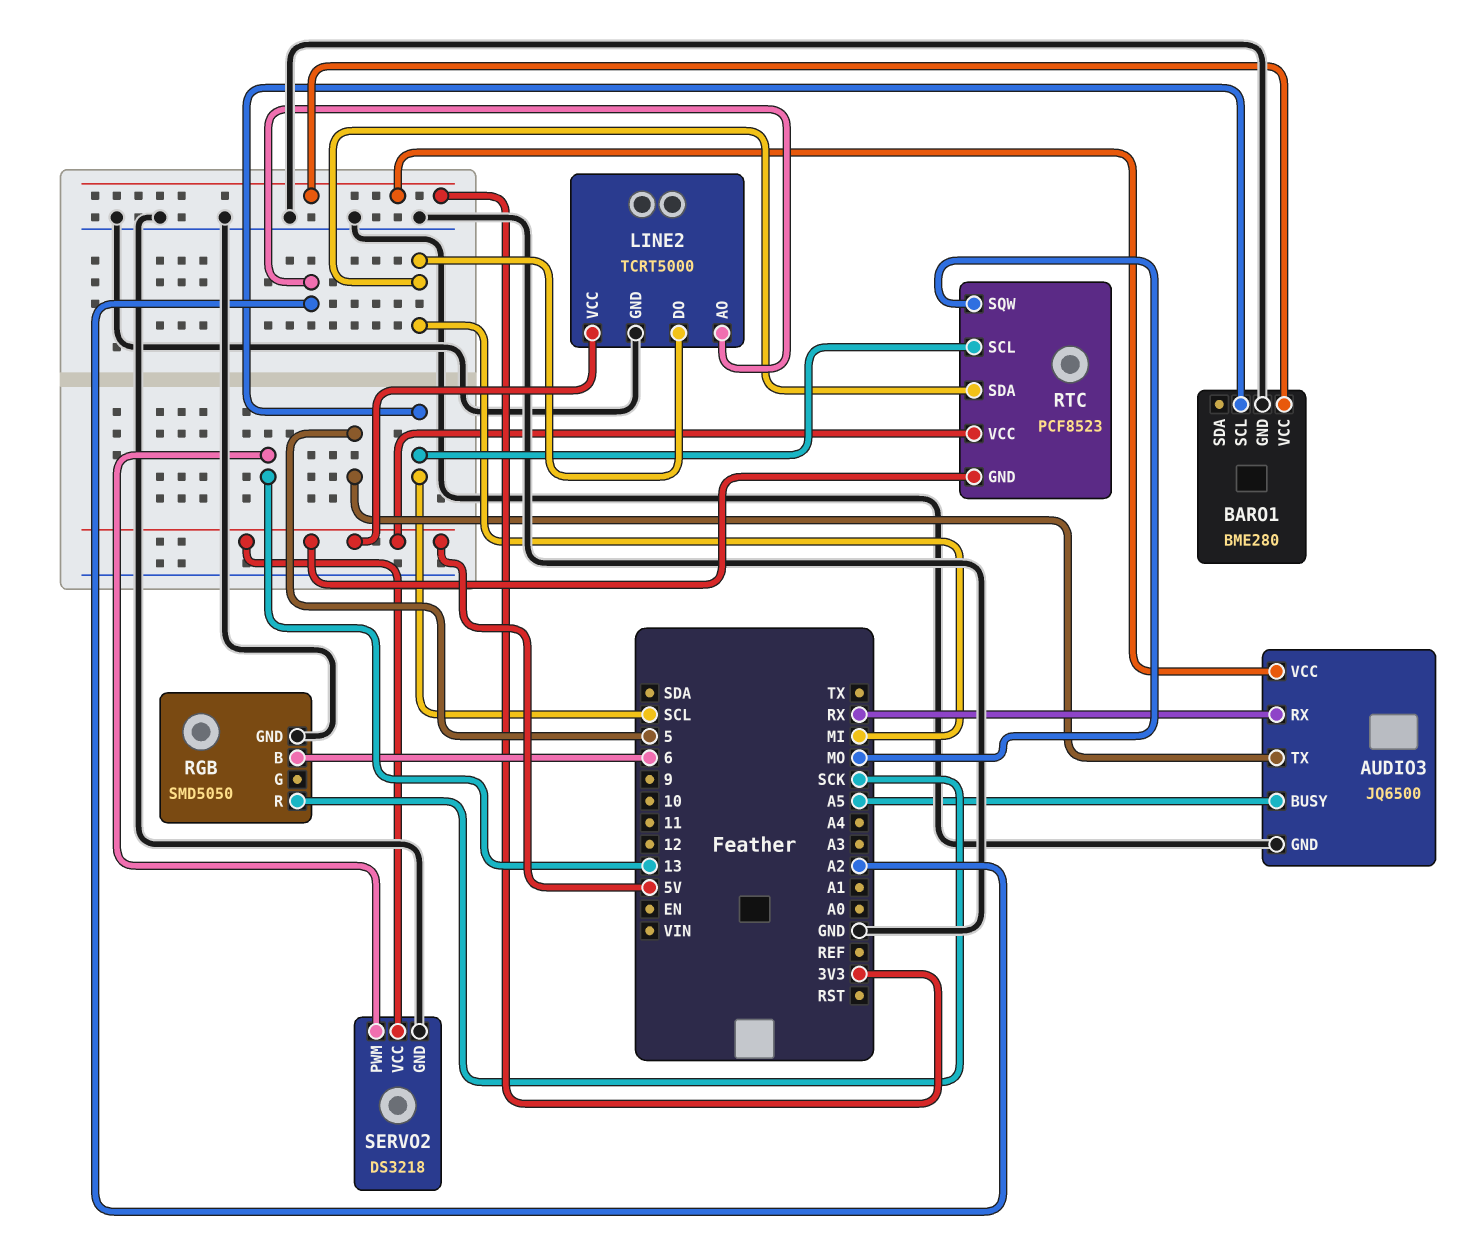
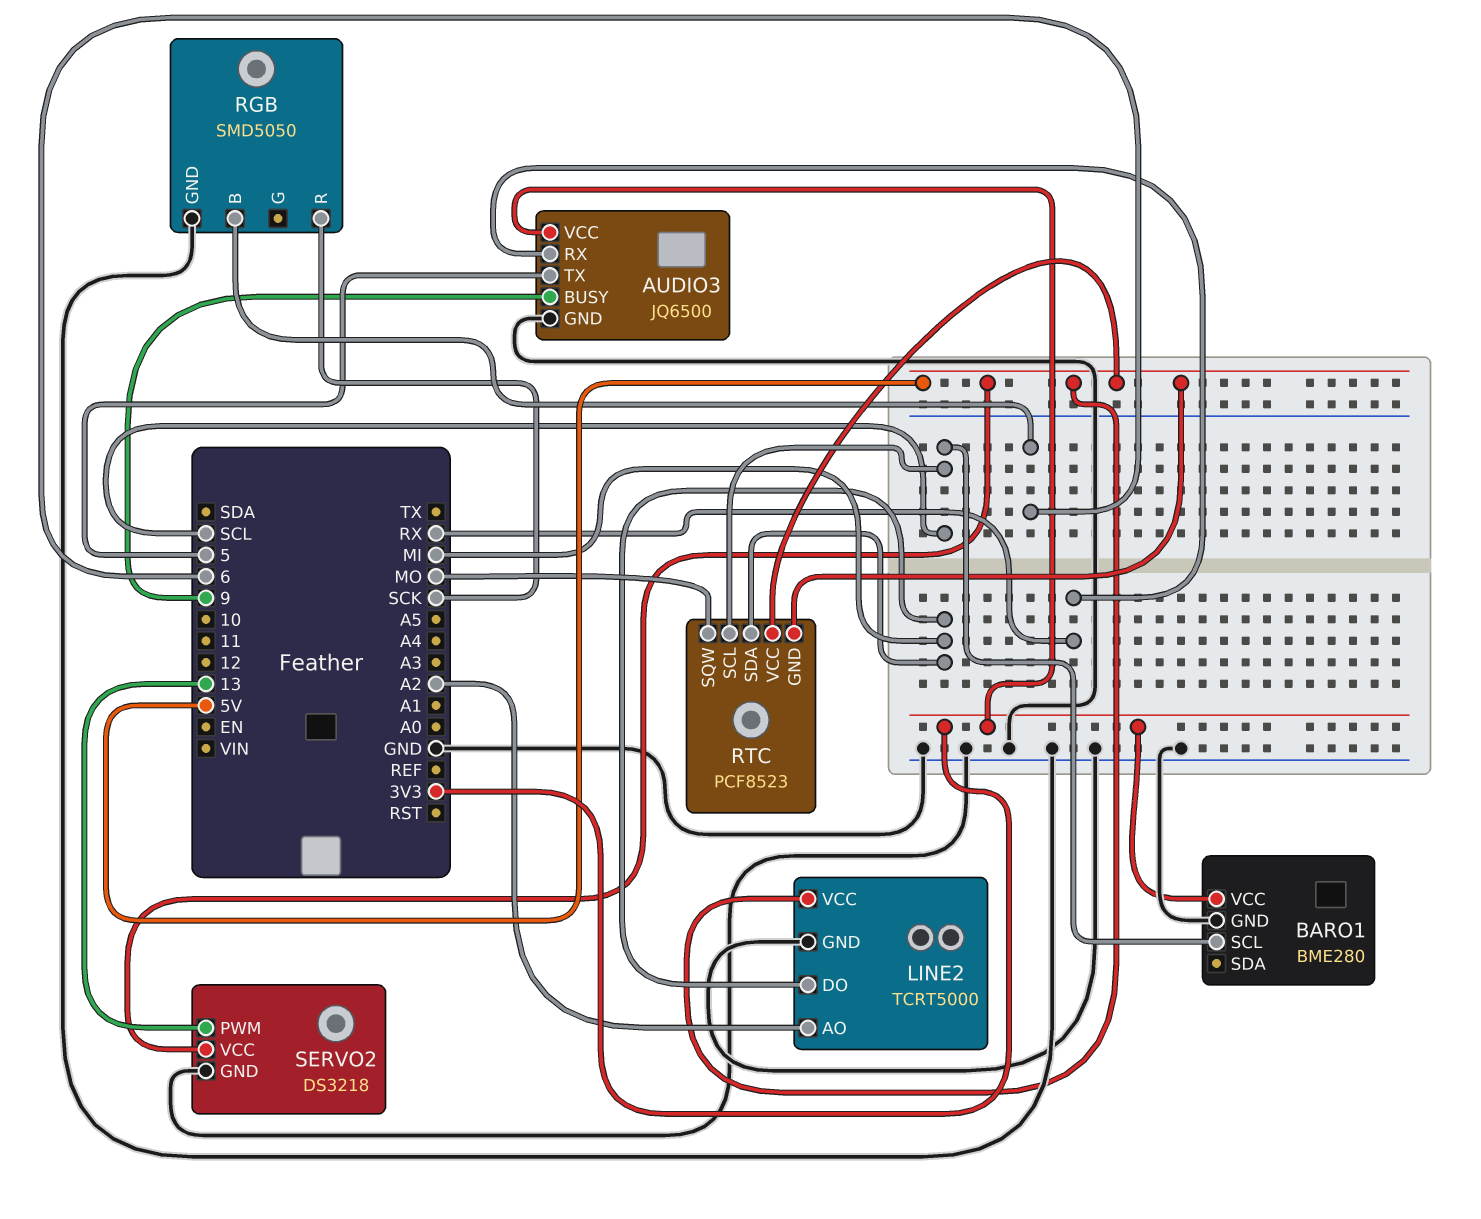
AUDIO3 pin BUSY: A5 -> 9

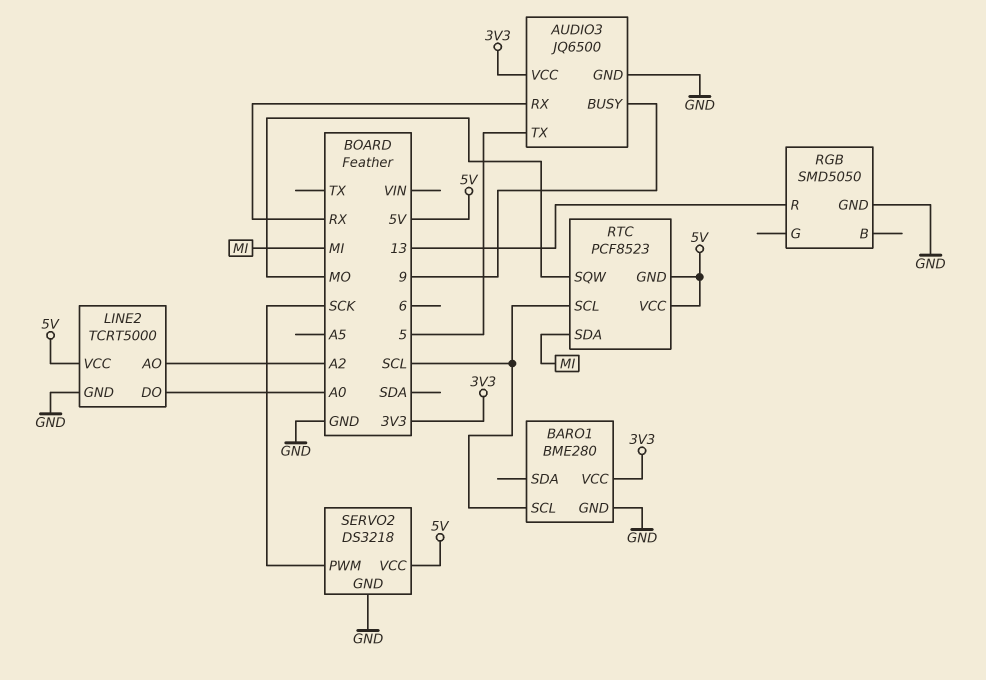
LINE2 pin DO: MI -> A0
RGB pin B: 6 -> none
RGB pin R: SCK -> 13
SERVO2 pin PWM: 13 -> SCK

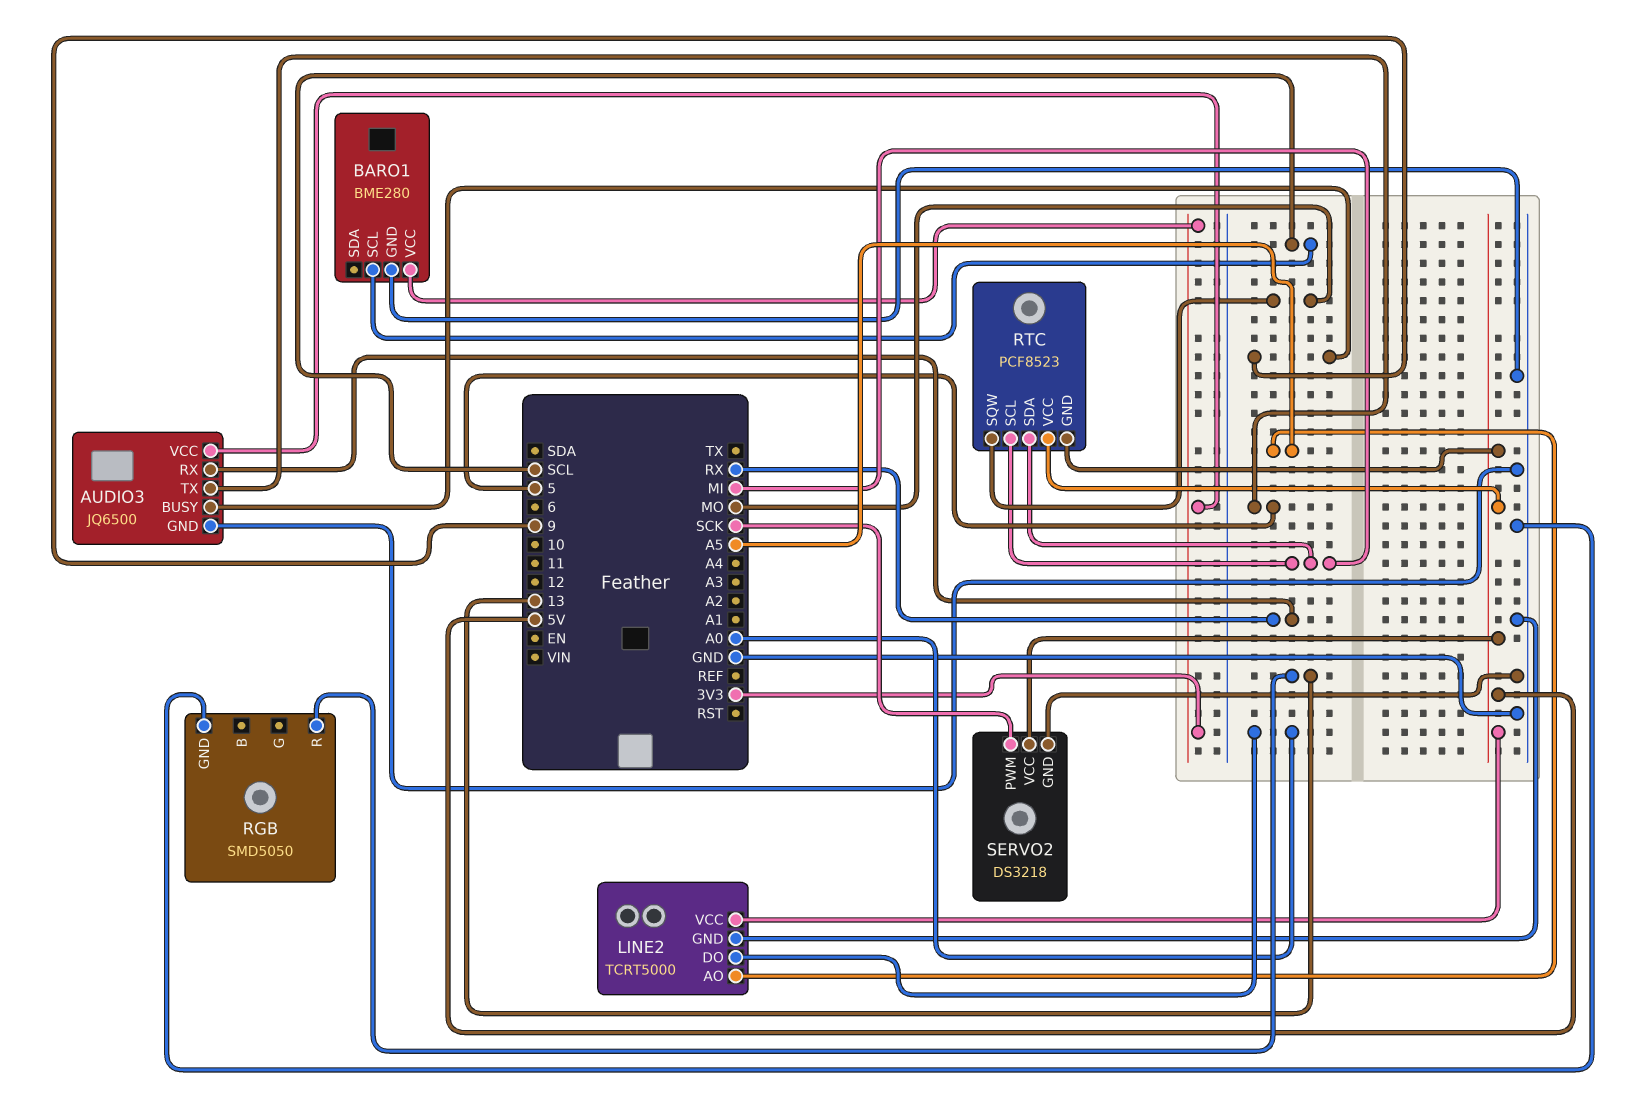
LINE2 pin AO: A2 -> A5
RTC pin SCL: SCL -> MI

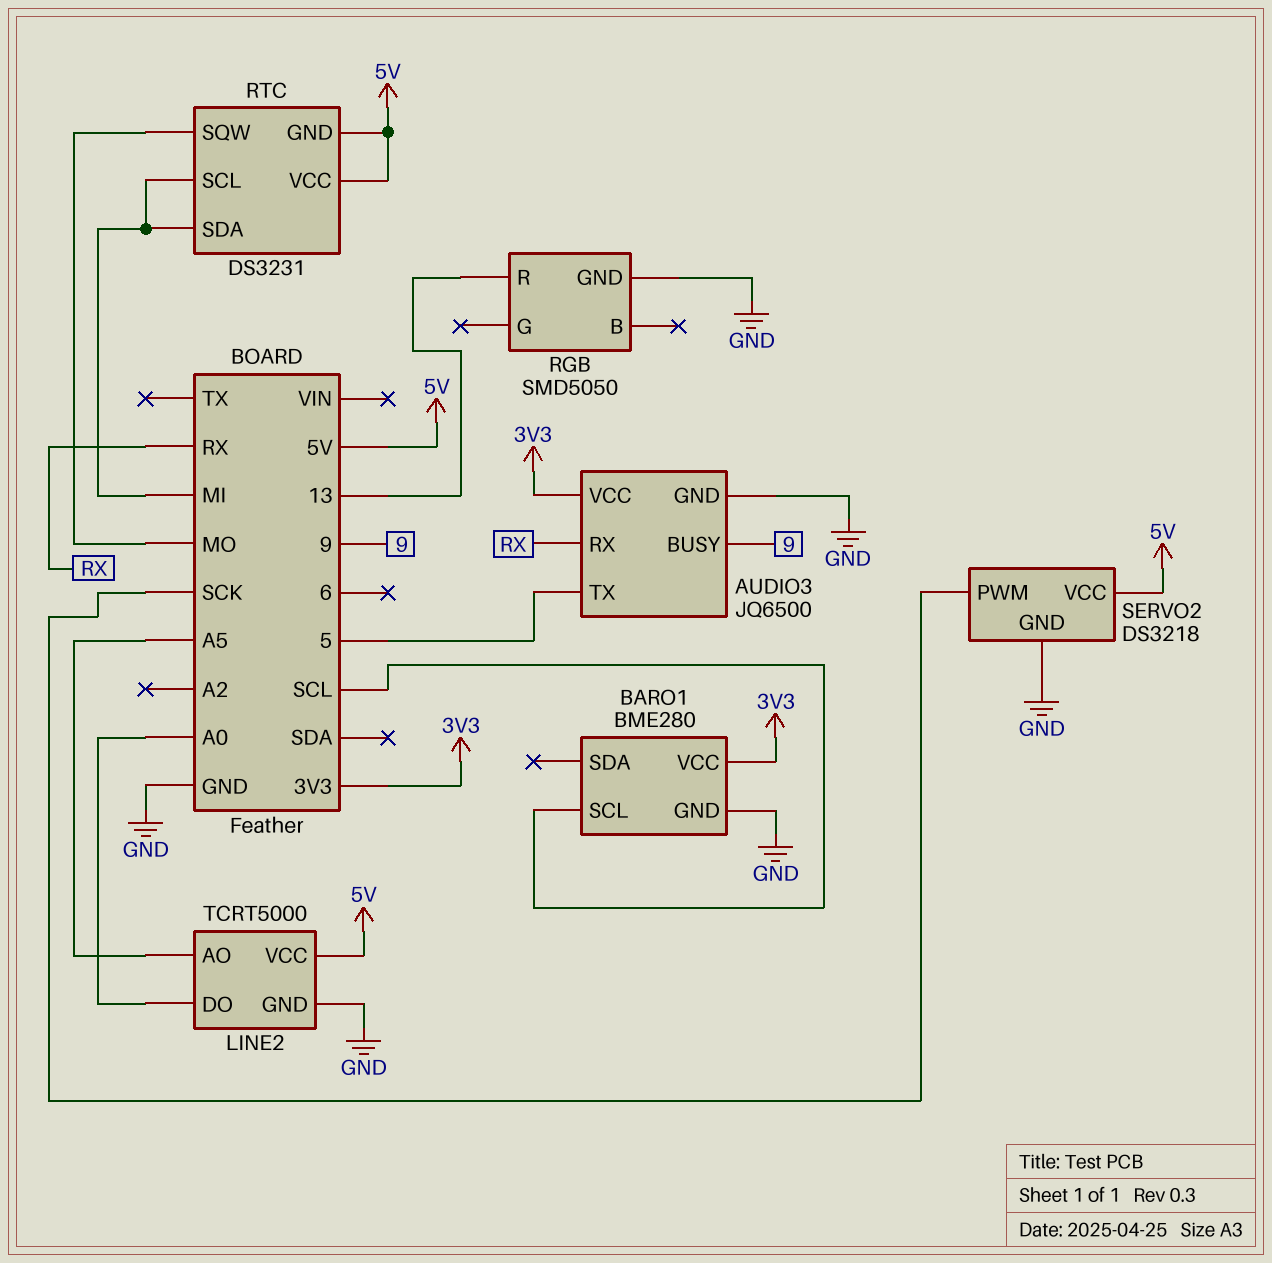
RTC: PCF8523 -> DS3231

